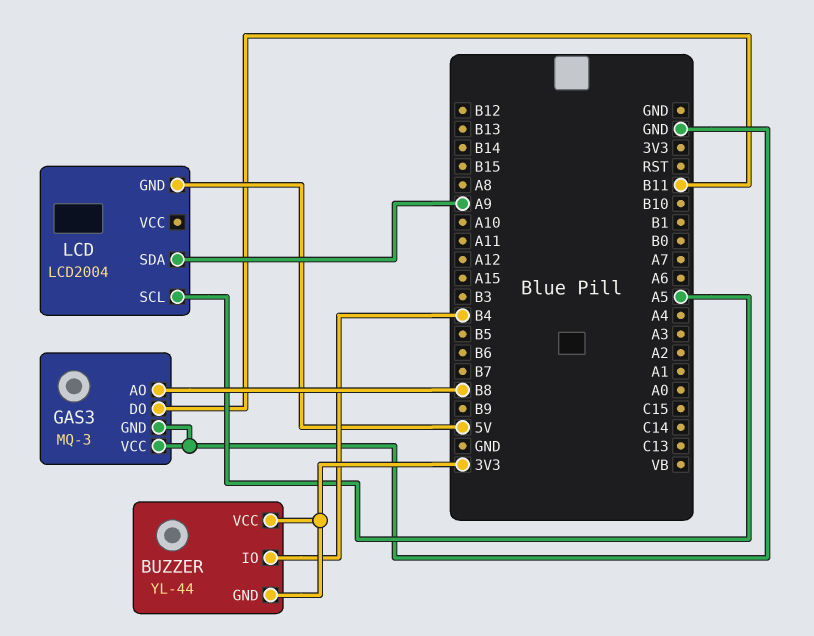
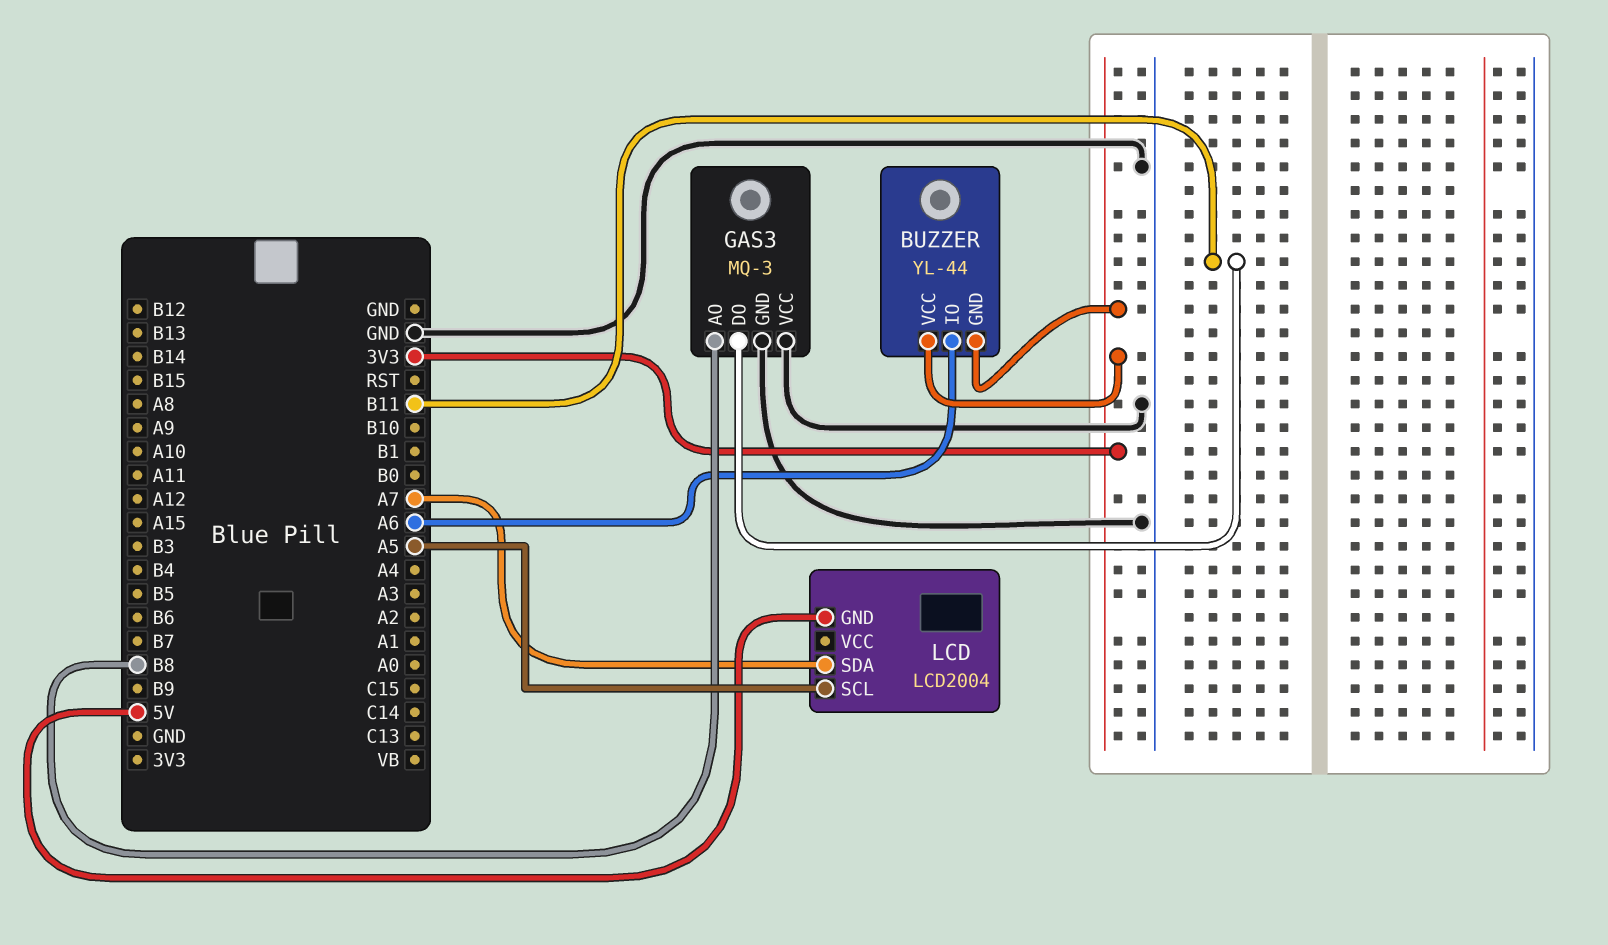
BUZZER pin IO: B4 -> A6
LCD pin SDA: A9 -> A7

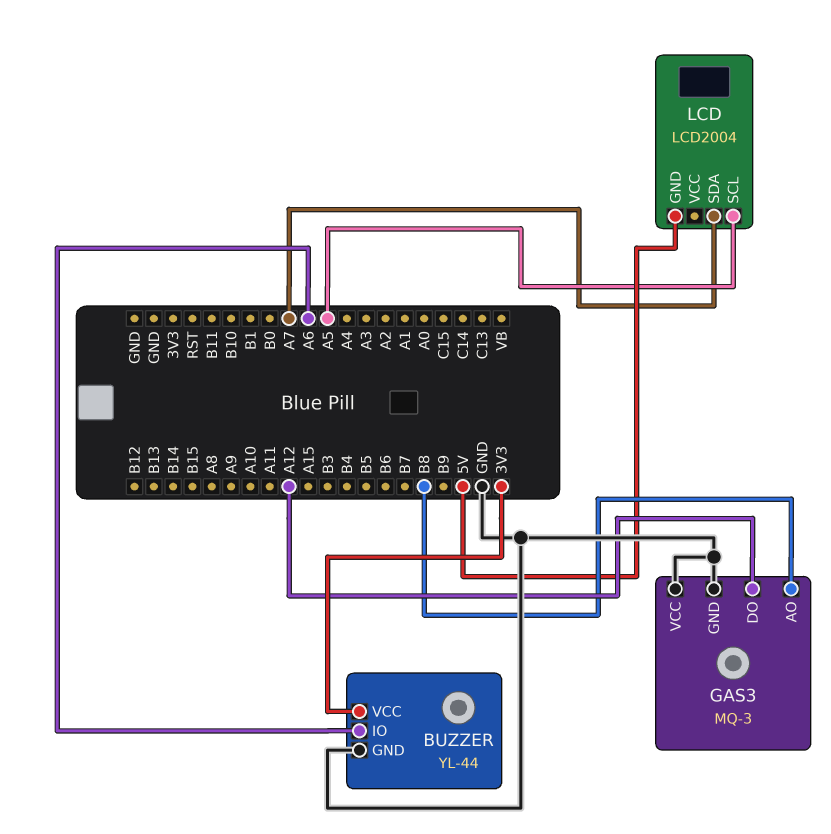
BUZZER pin GND: 3V3 -> GND
GAS3 pin DO: B11 -> A12

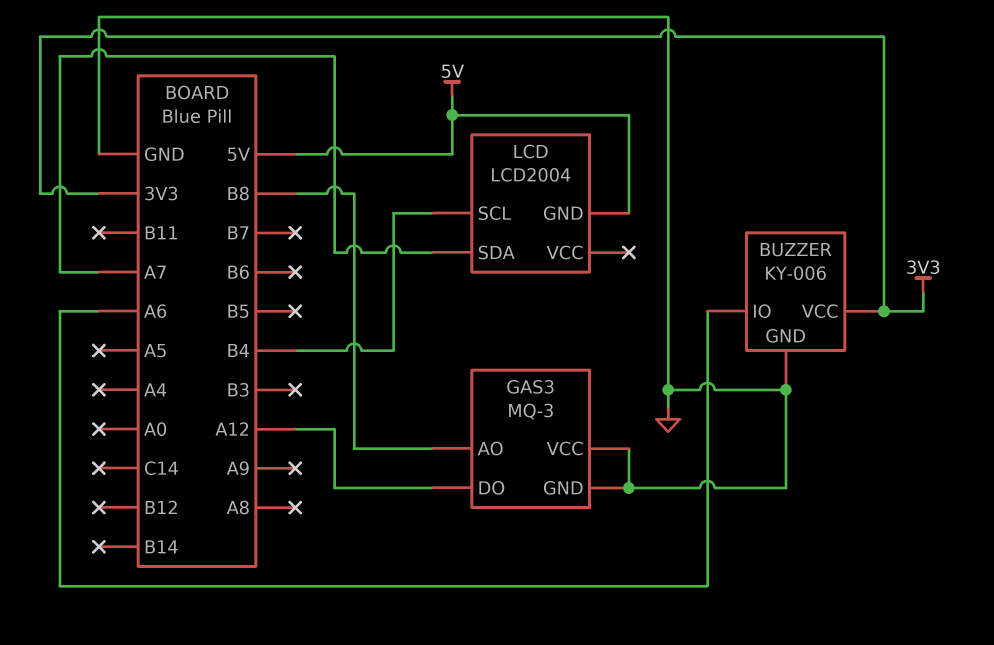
BUZZER: YL-44 -> KY-006
LCD pin SCL: A5 -> B4

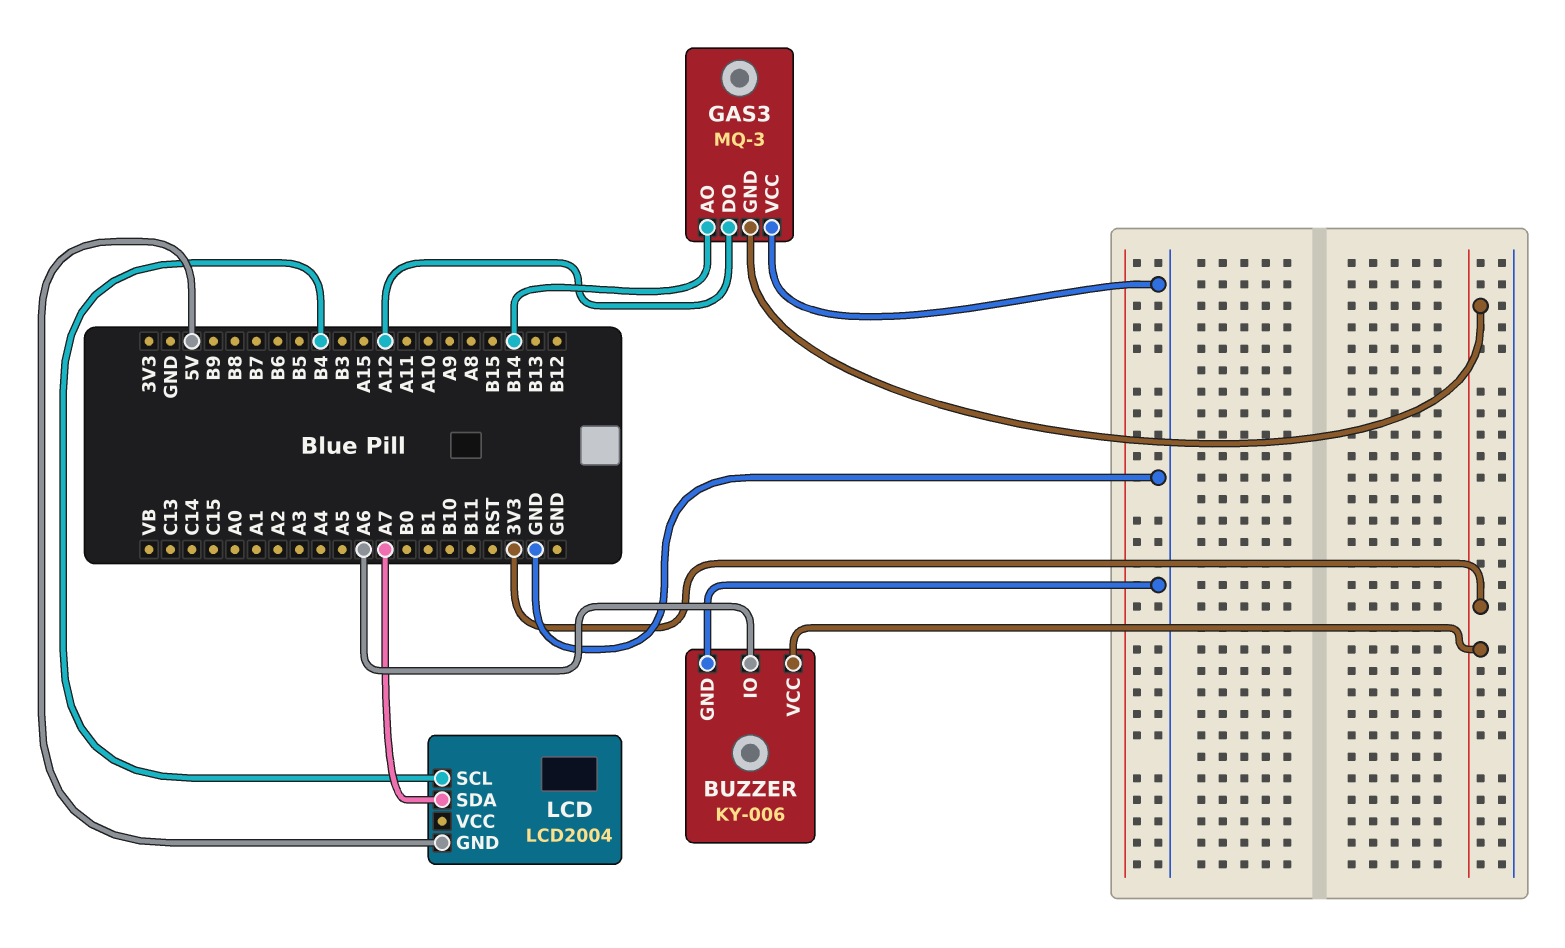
GAS3 pin AO: B8 -> B14
GAS3 pin GND: GND -> 3V3

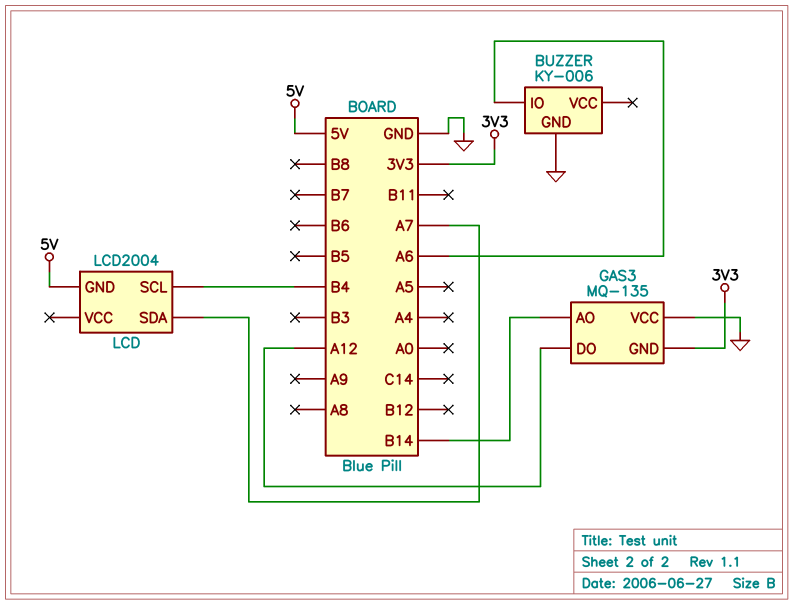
BUZZER pin VCC: 3V3 -> none
GAS3: MQ-3 -> MQ-135

